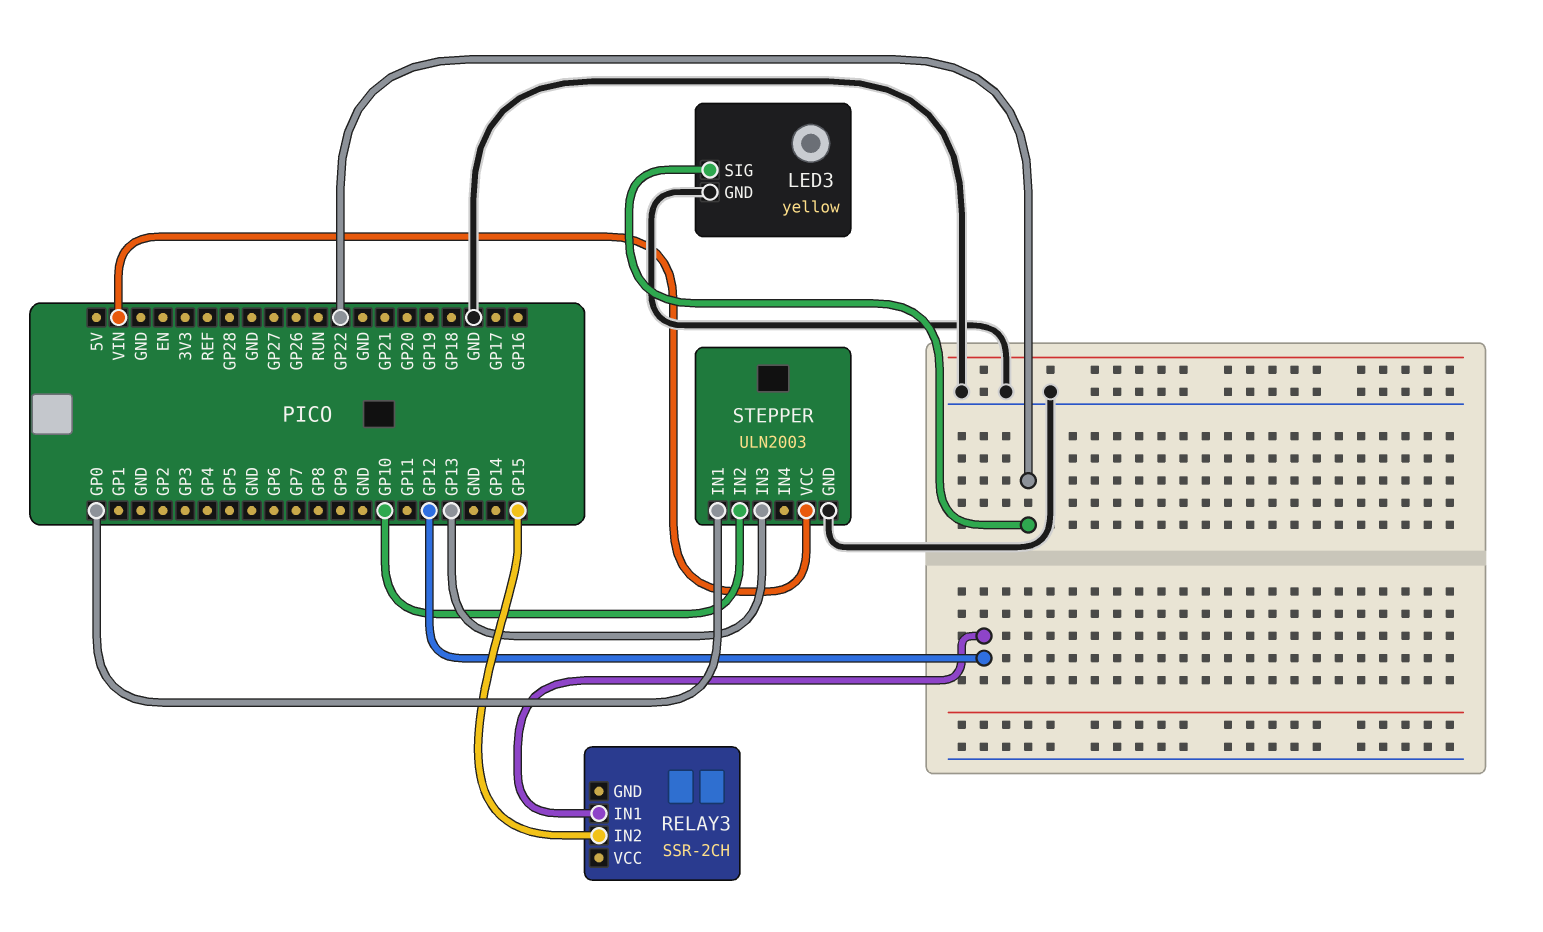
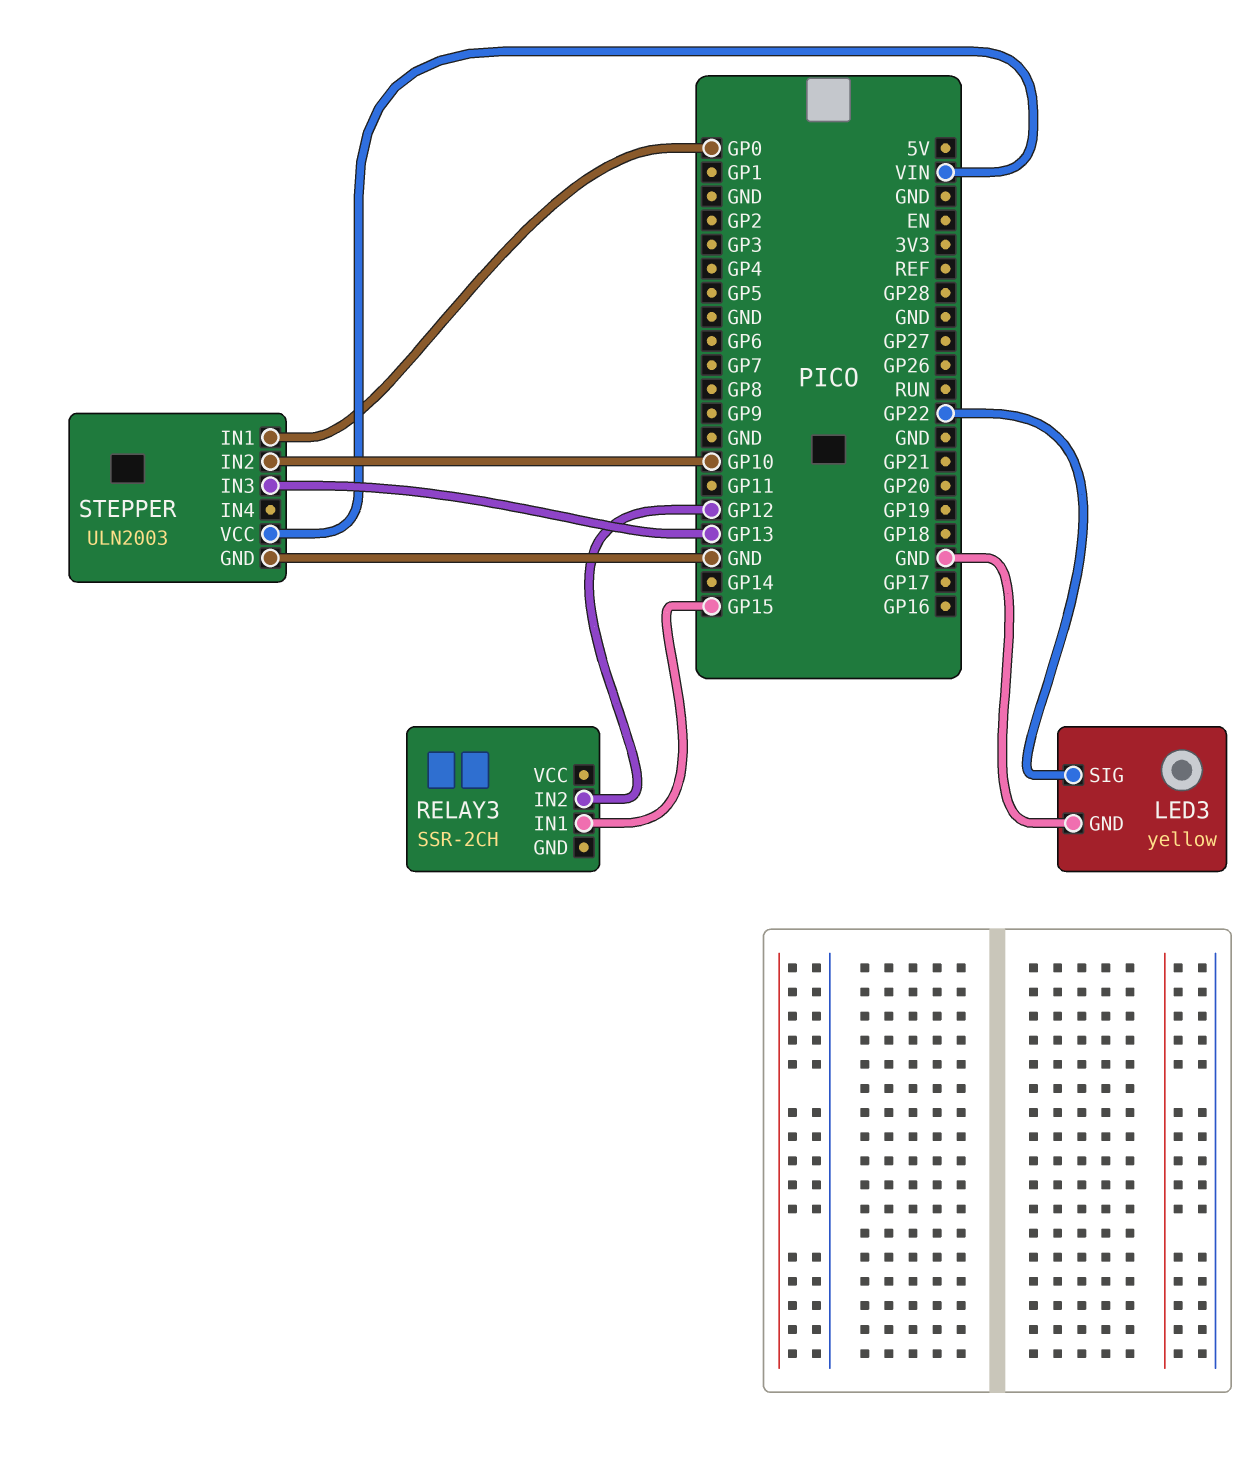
RELAY3 pin IN1: GP12 -> GP15
RELAY3 pin IN2: GP15 -> GP12

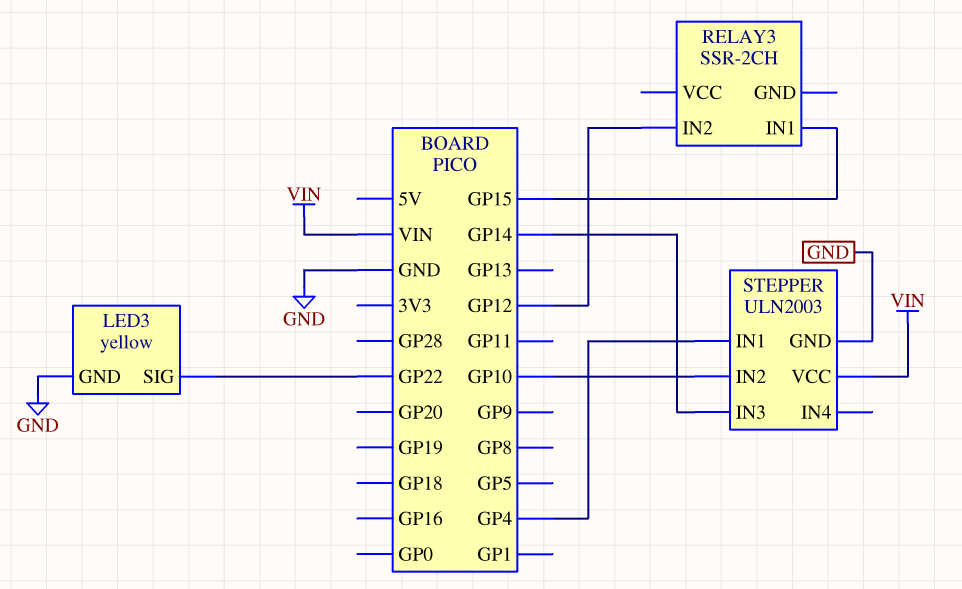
STEPPER pin IN1: GP0 -> GP4
STEPPER pin IN3: GP13 -> GP14

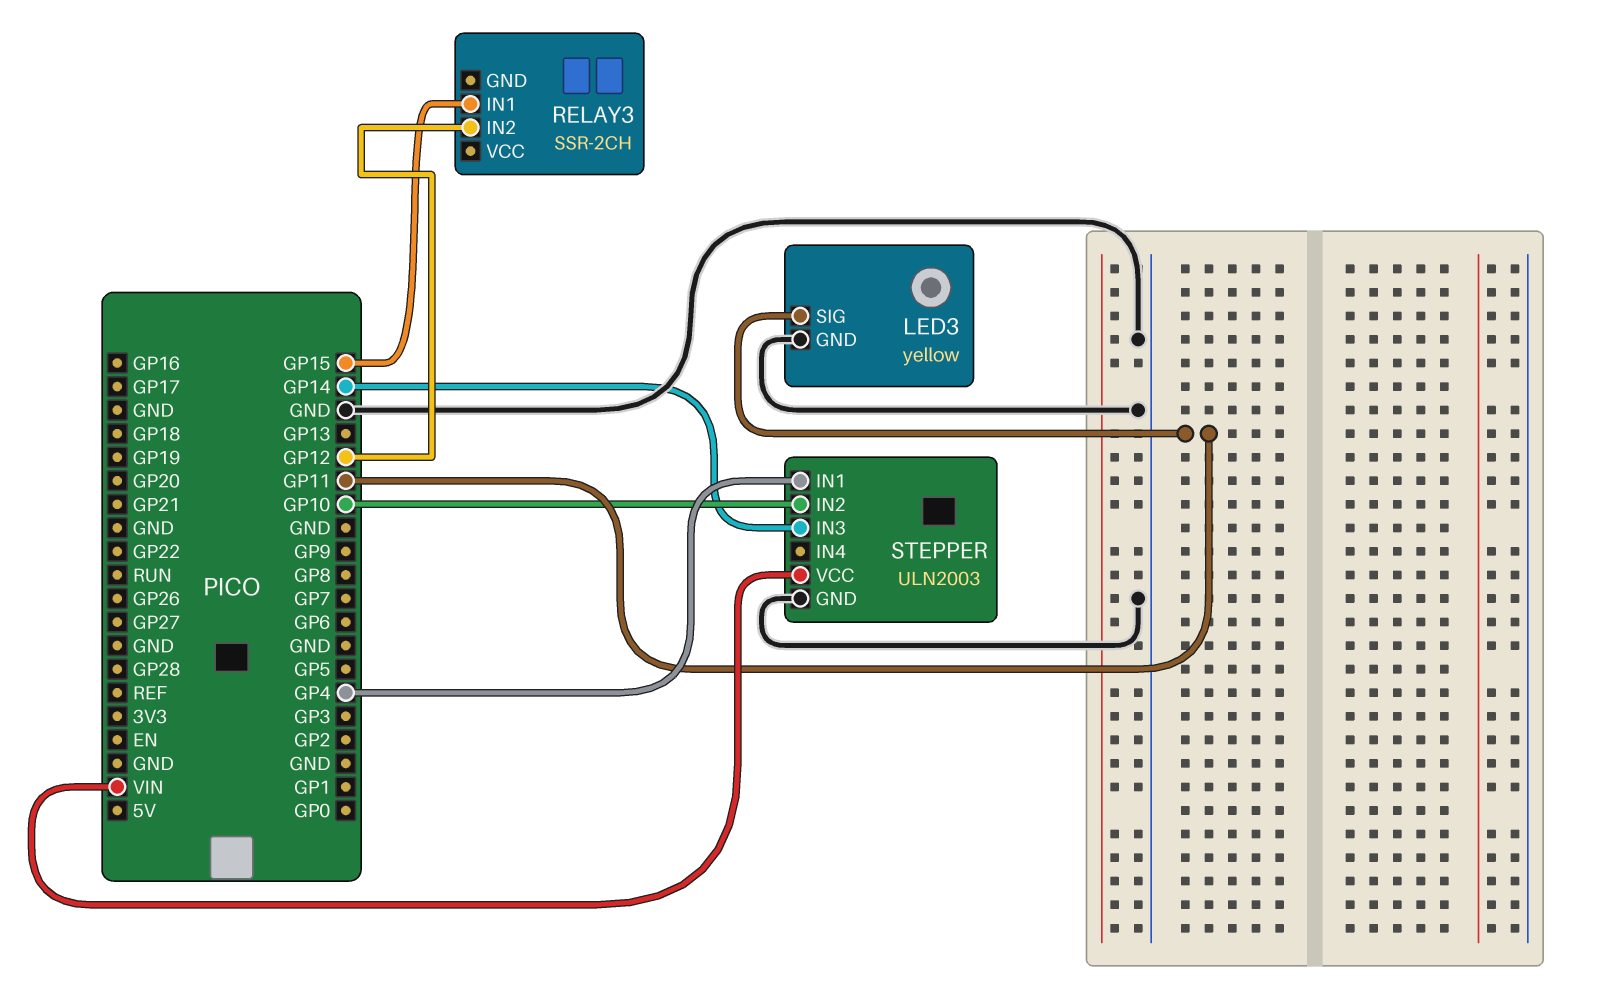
LED3 pin SIG: GP22 -> GP11

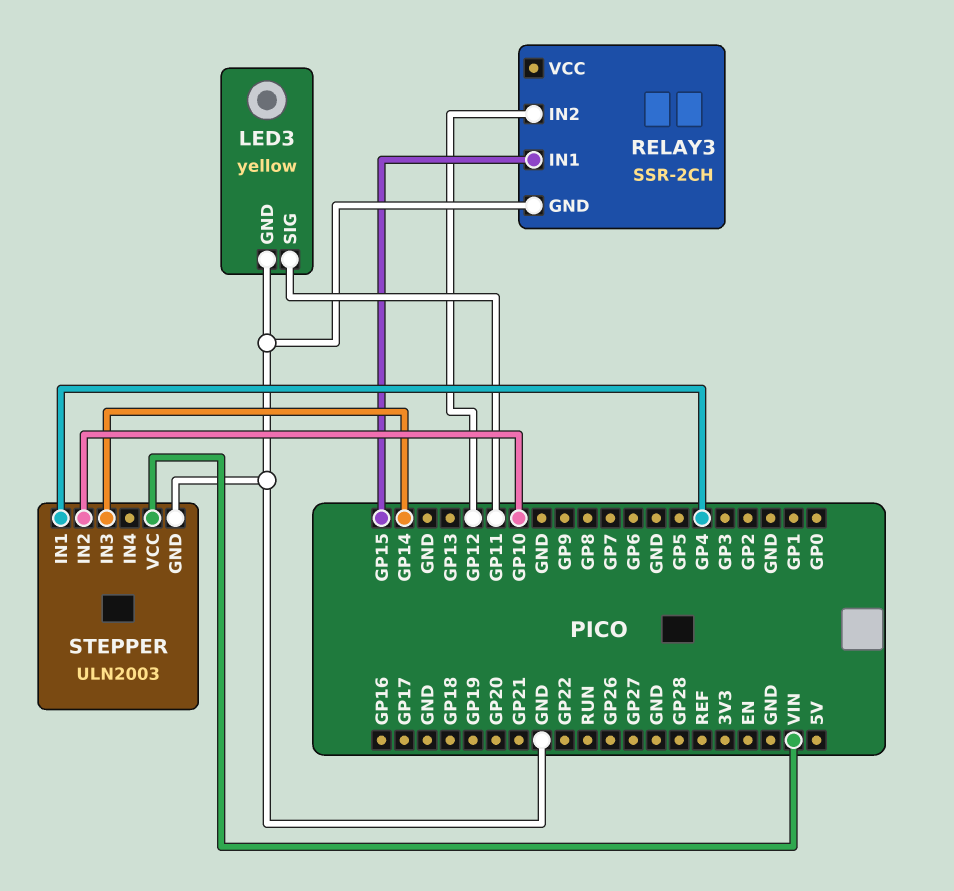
RELAY3 pin GND: none -> GND

